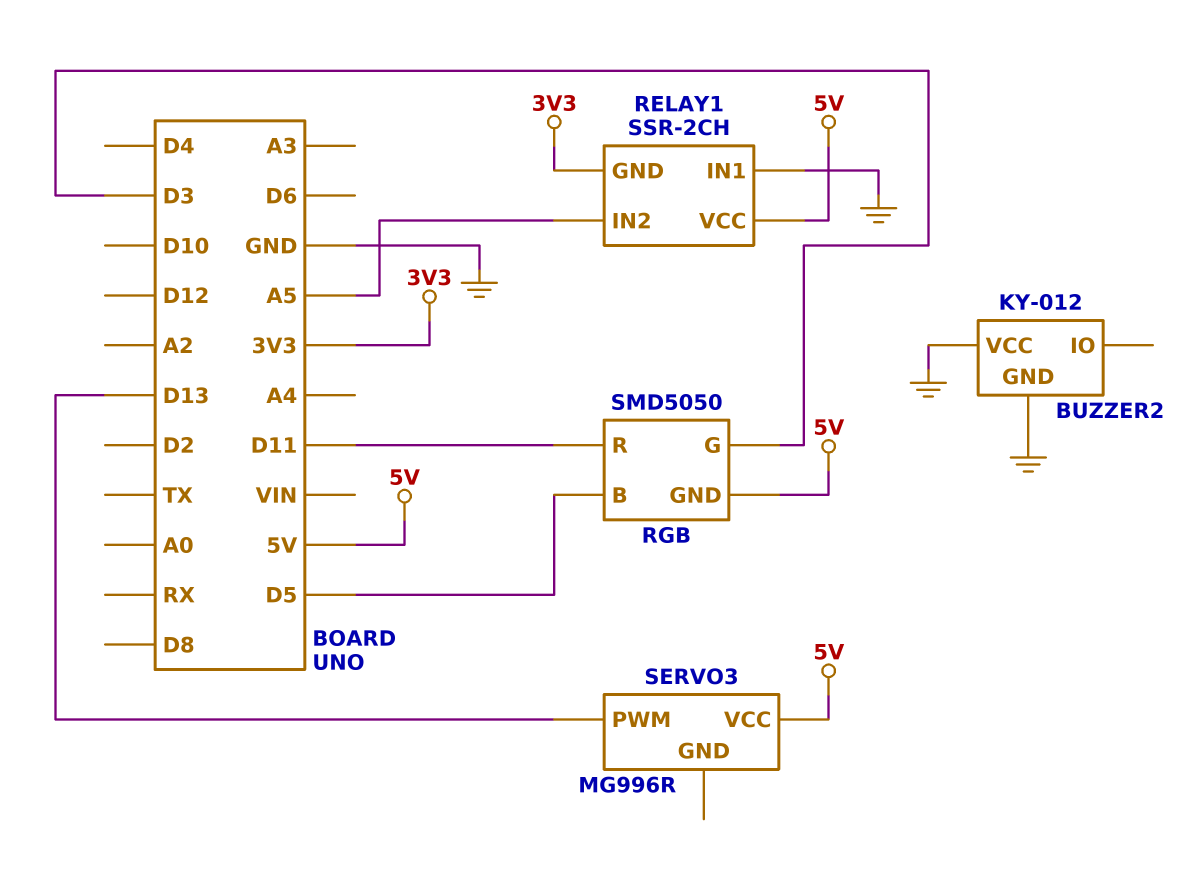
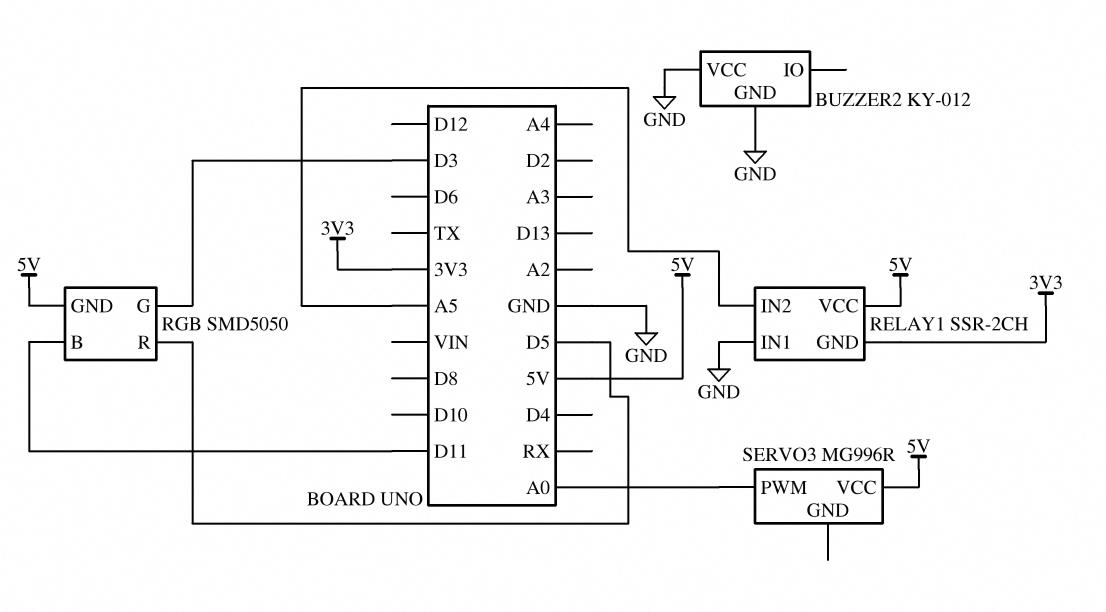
RGB pin B: D5 -> D11
RGB pin R: D11 -> D5
SERVO3 pin PWM: D13 -> A0

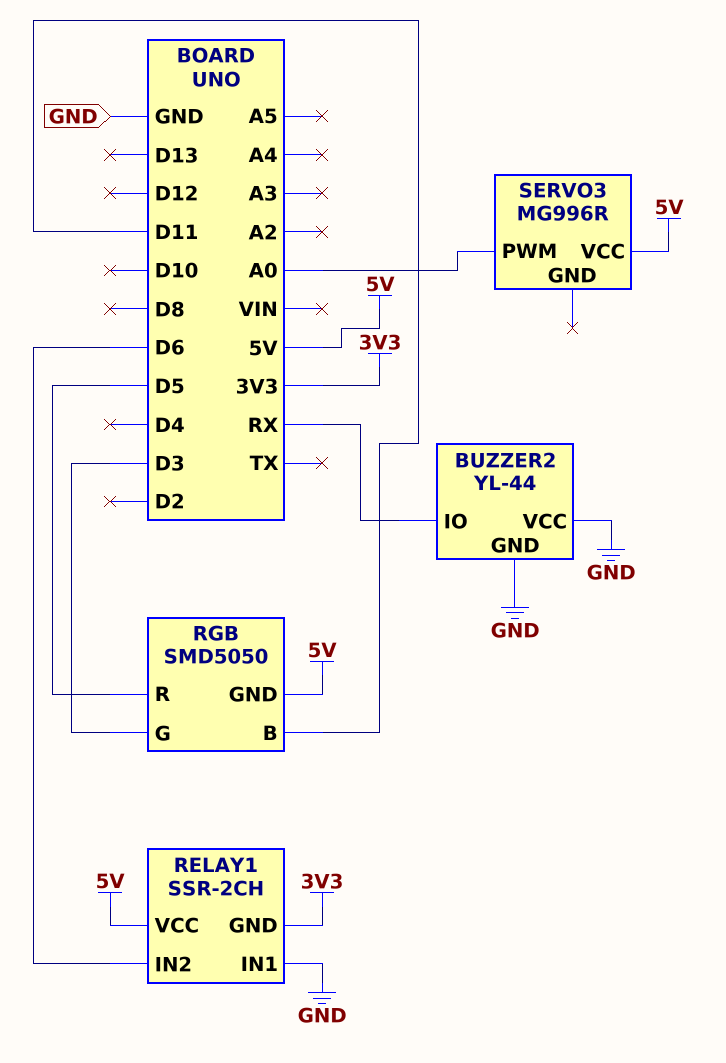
BUZZER2: KY-012 -> YL-44
BUZZER2 pin IO: none -> RX
RELAY1 pin IN2: A5 -> D6

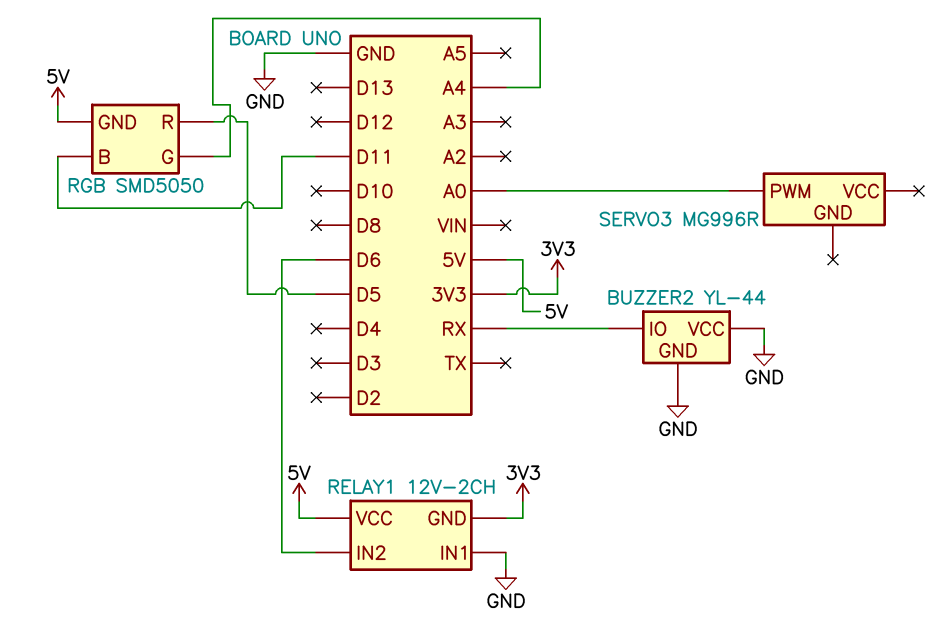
RELAY1: SSR-2CH -> 12V-2CH
RGB pin G: D3 -> A4
SERVO3 pin VCC: 5V -> none

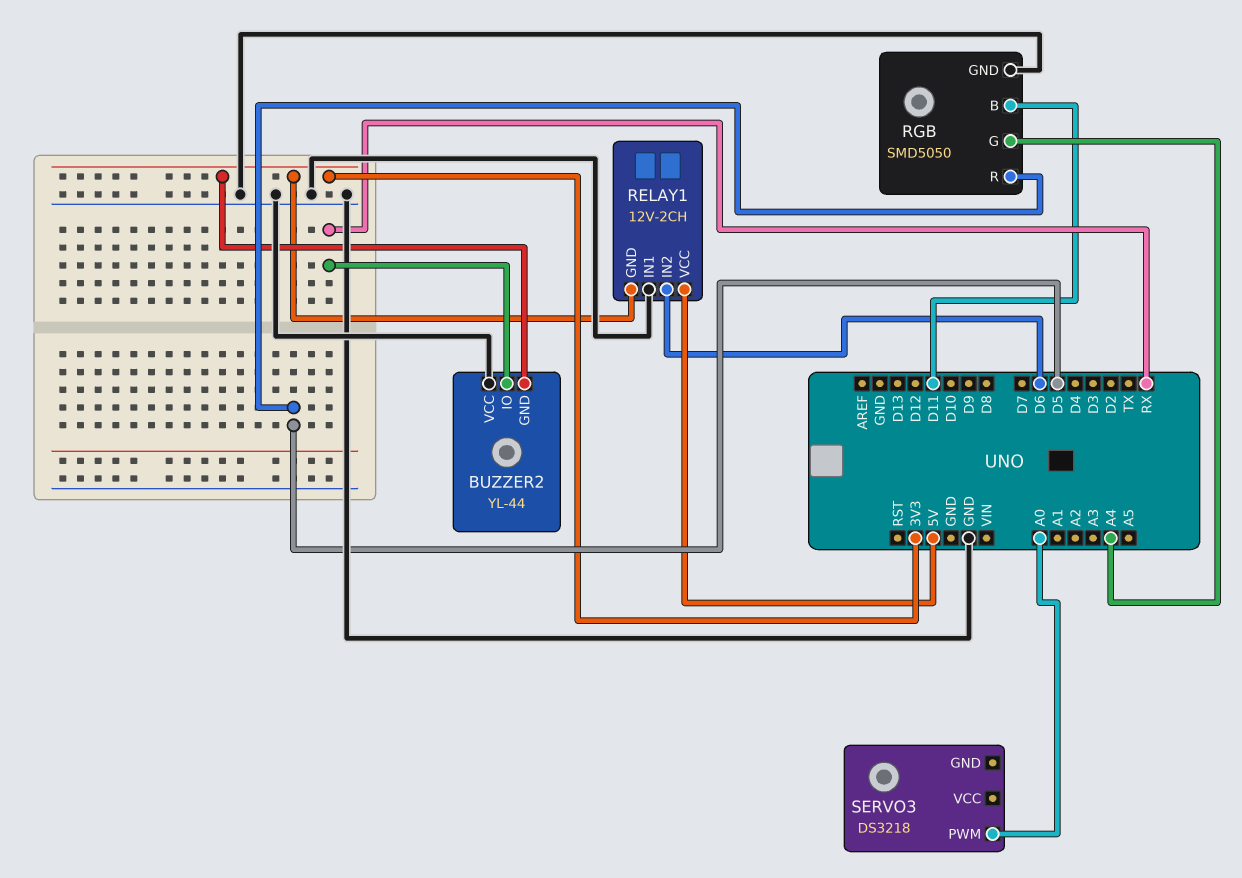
BUZZER2 pin GND: GND -> 3V3
RGB pin GND: 5V -> GND
SERVO3: MG996R -> DS3218

